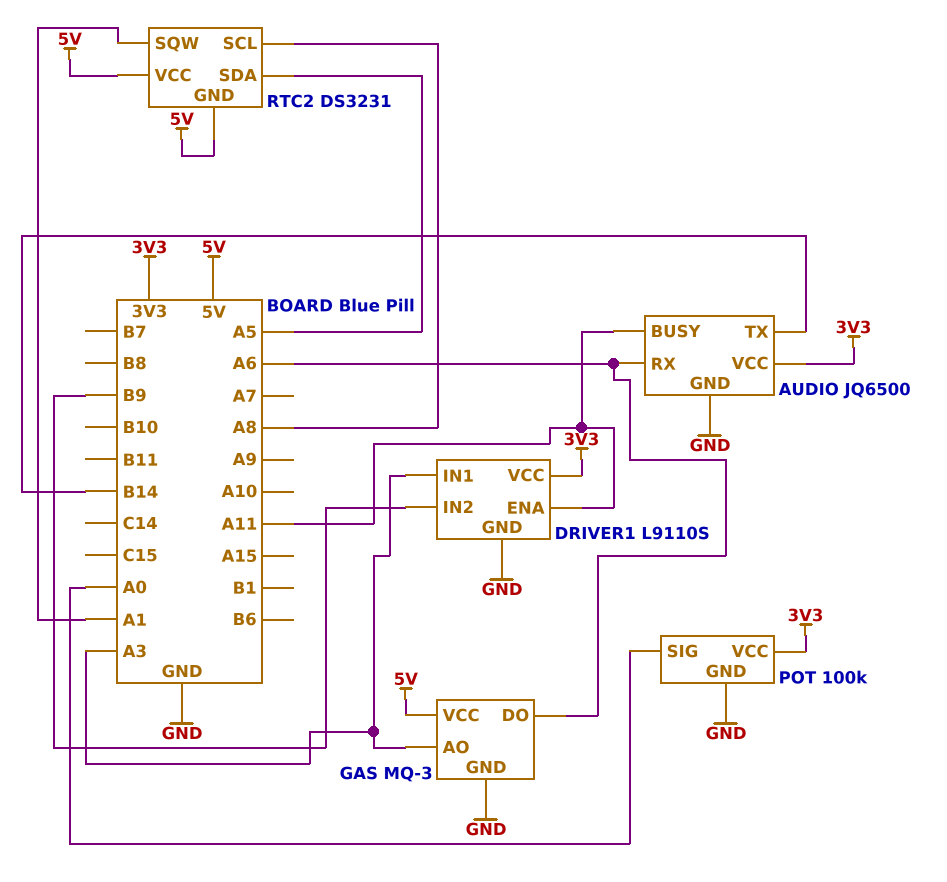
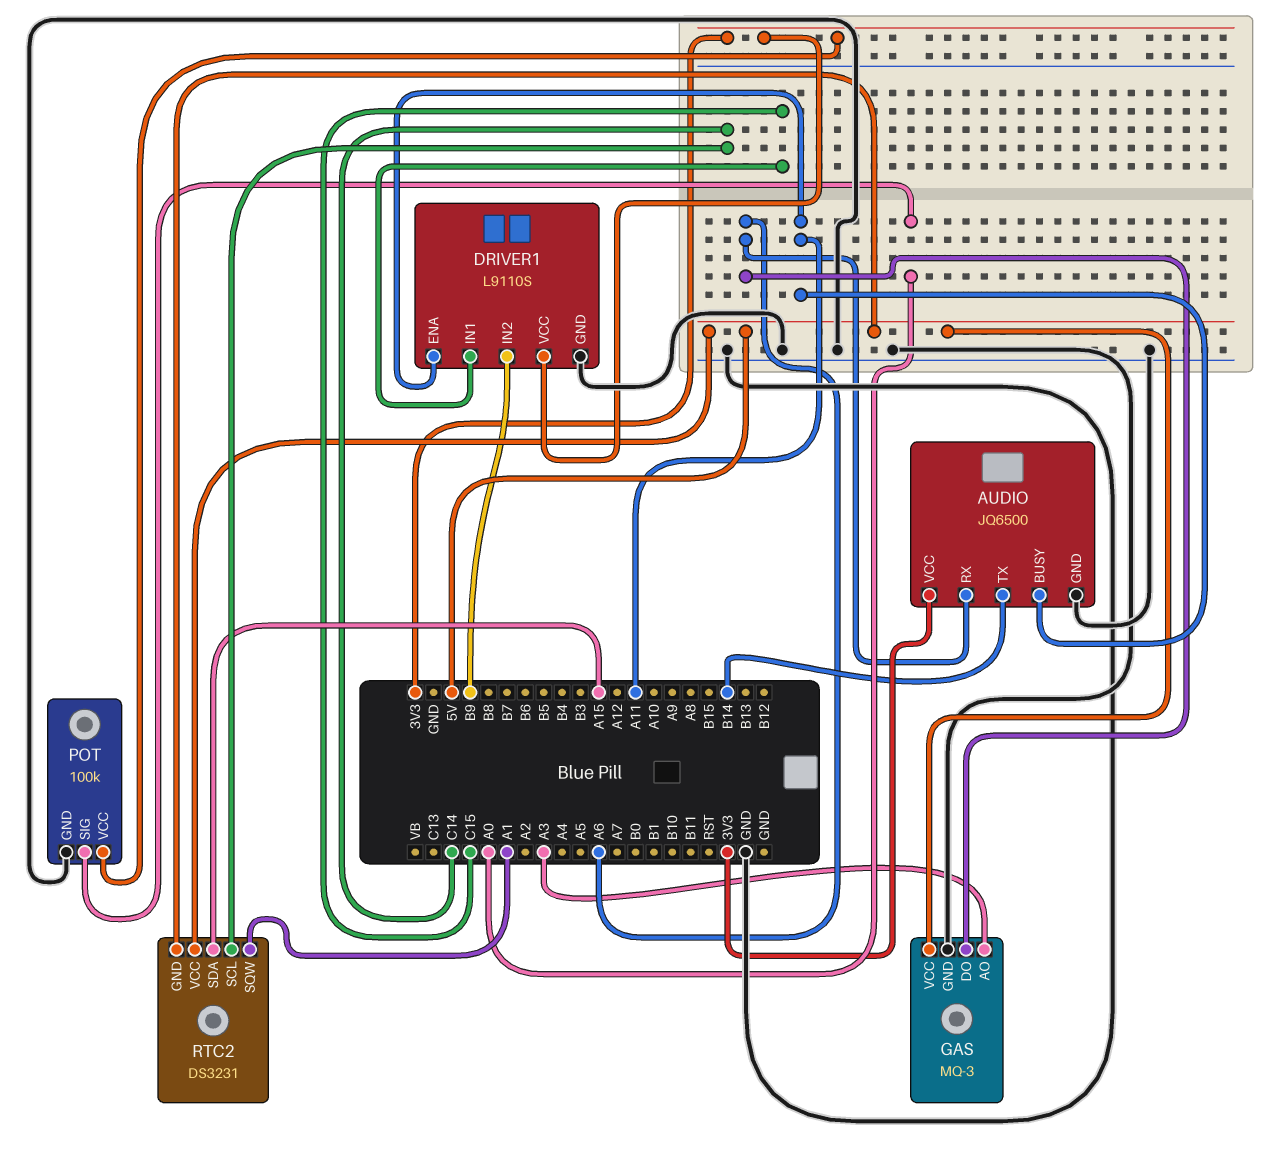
DRIVER1 pin IN1: A3 -> C15
RTC2 pin SCL: A8 -> C14
RTC2 pin SDA: A5 -> A15

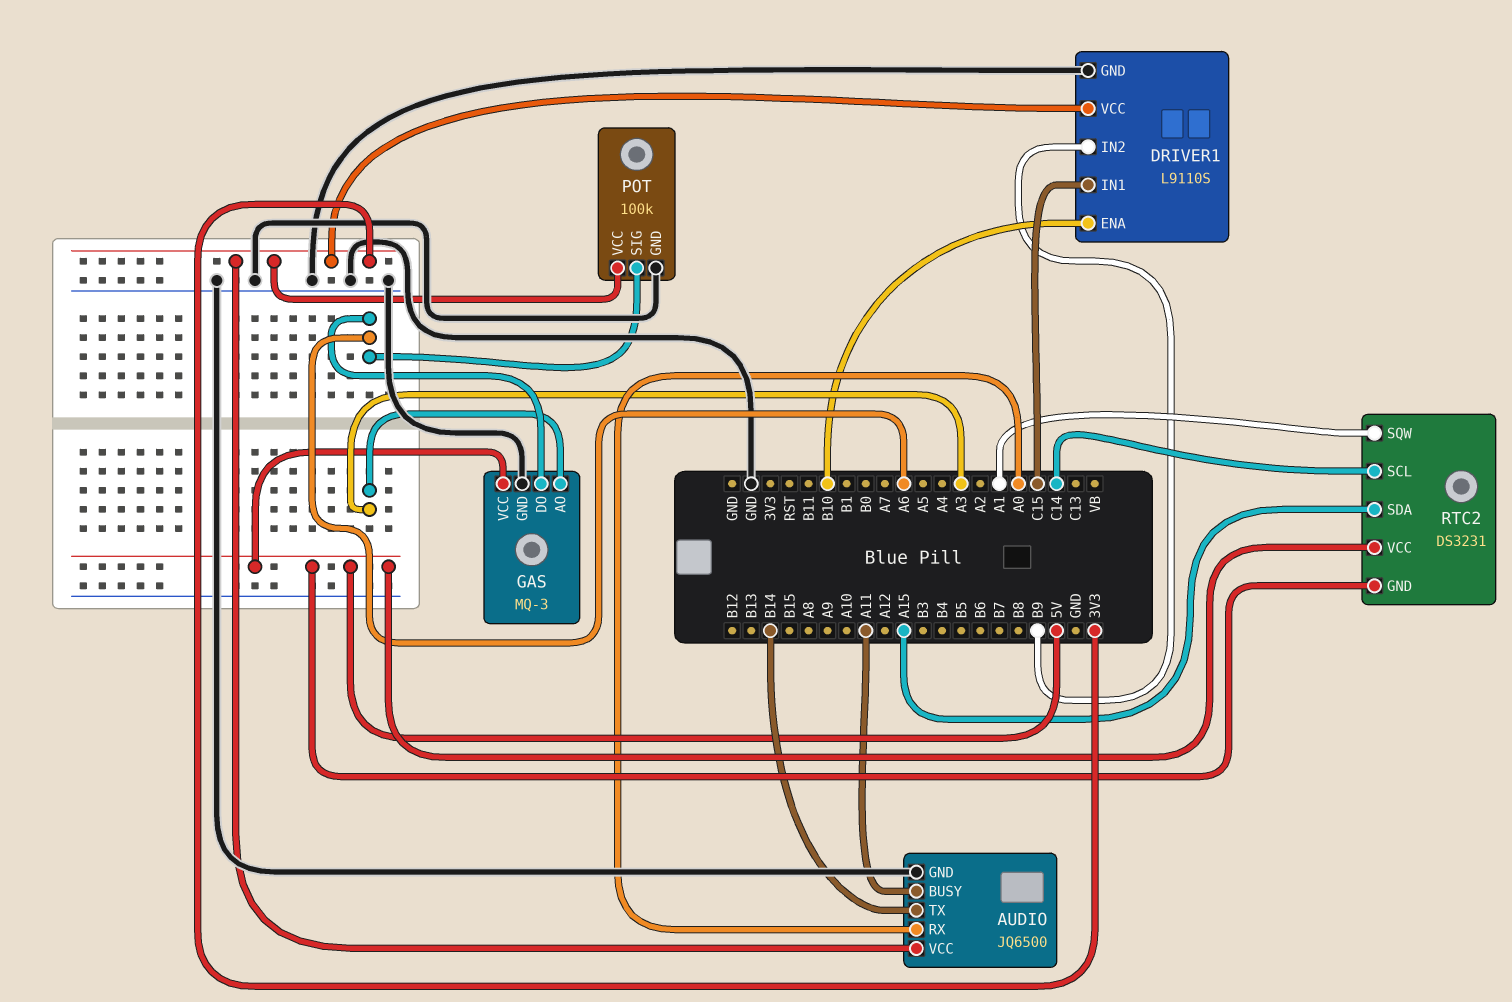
AUDIO pin RX: A6 -> A0
DRIVER1 pin ENA: A11 -> B10
POT pin SIG: A0 -> A6

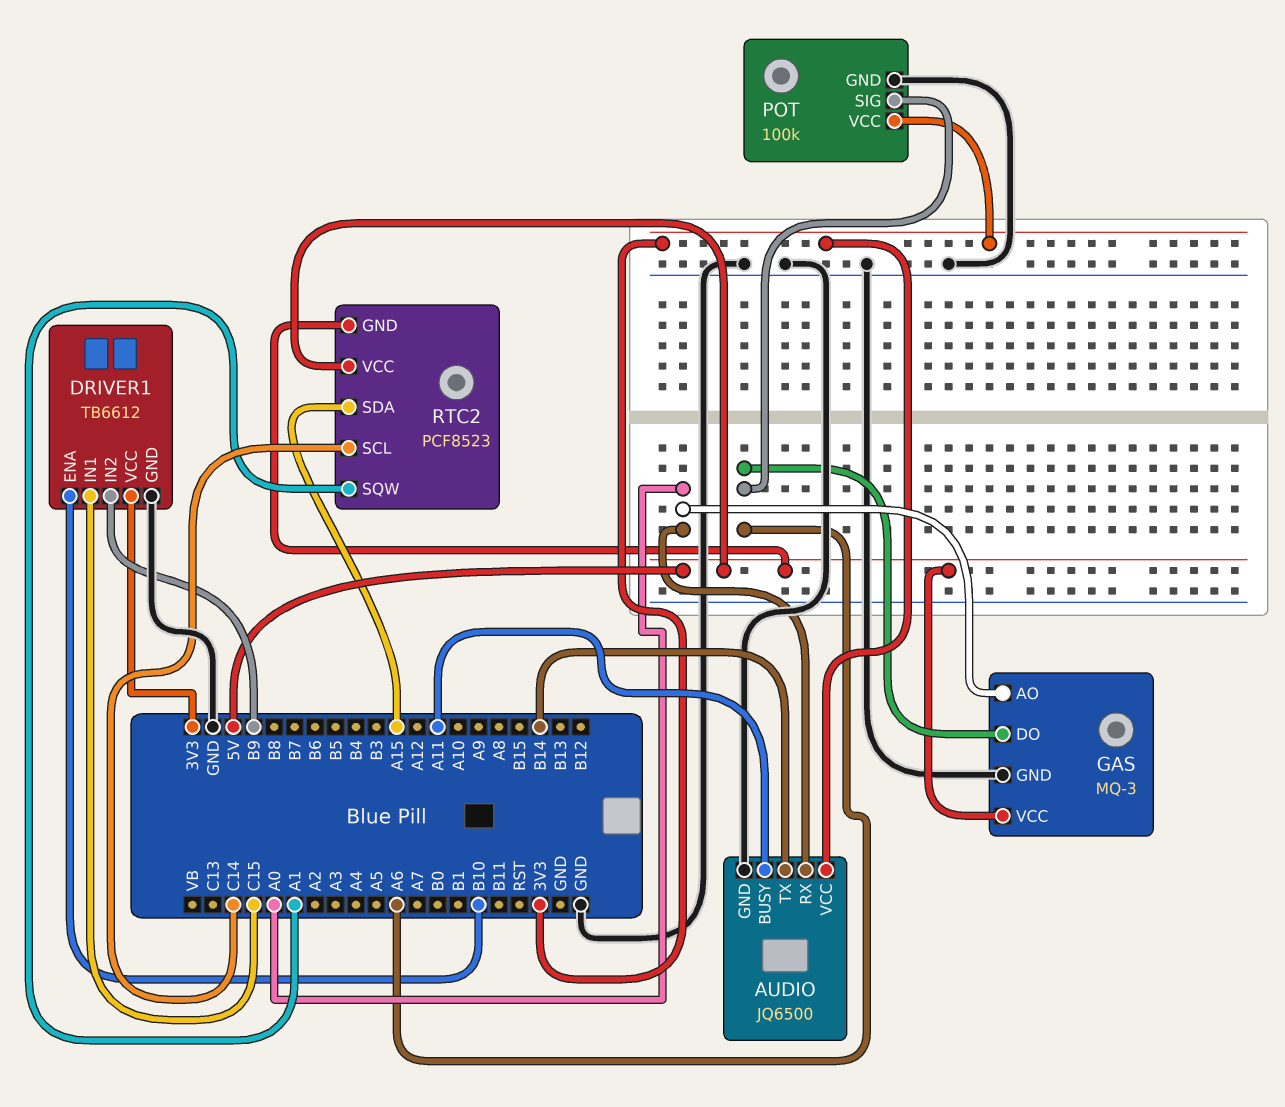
DRIVER1: L9110S -> TB6612
GAS pin AO: A3 -> A0
RTC2: DS3231 -> PCF8523

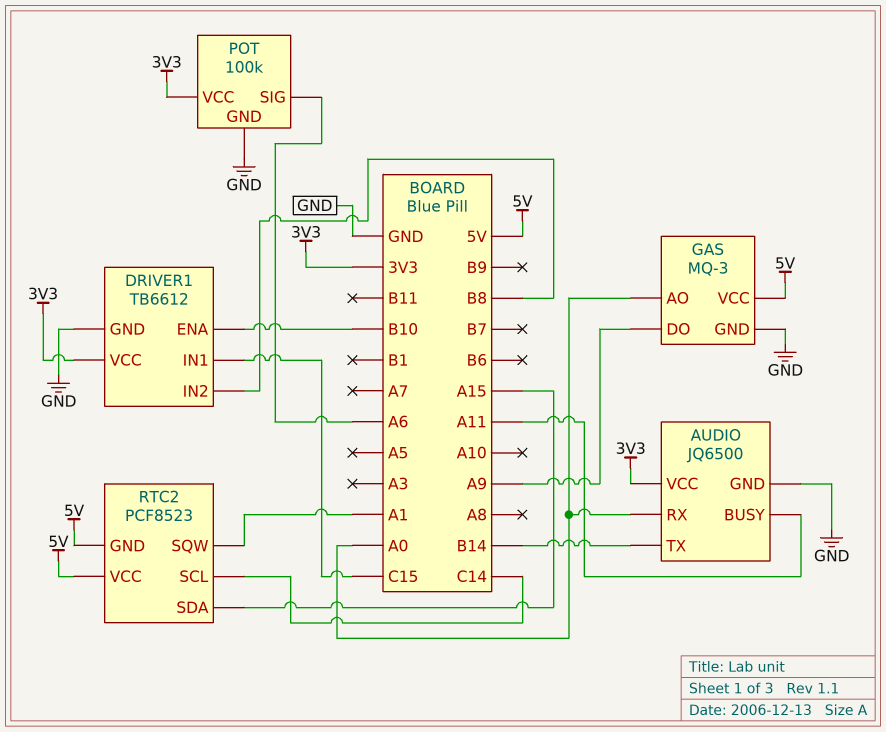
DRIVER1 pin IN2: B9 -> B8
GAS pin DO: A6 -> A9

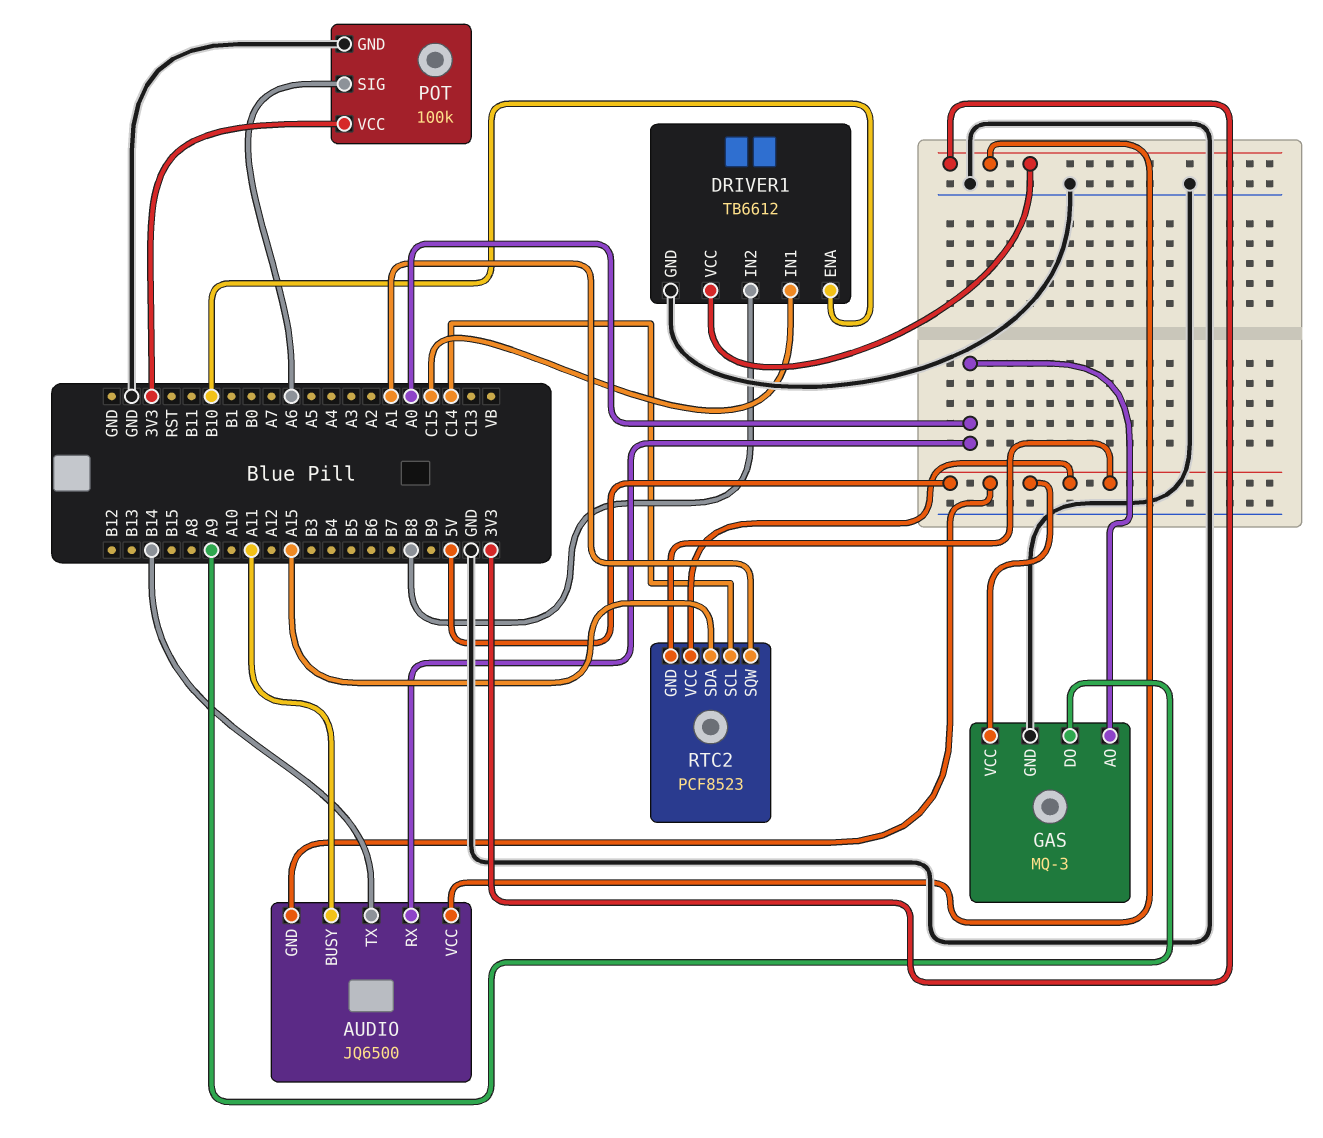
AUDIO pin GND: GND -> 5V

